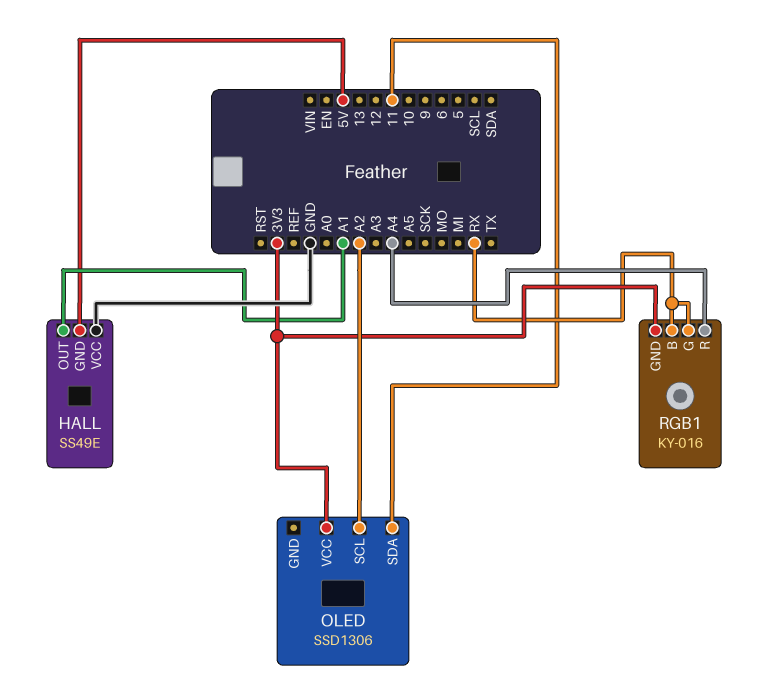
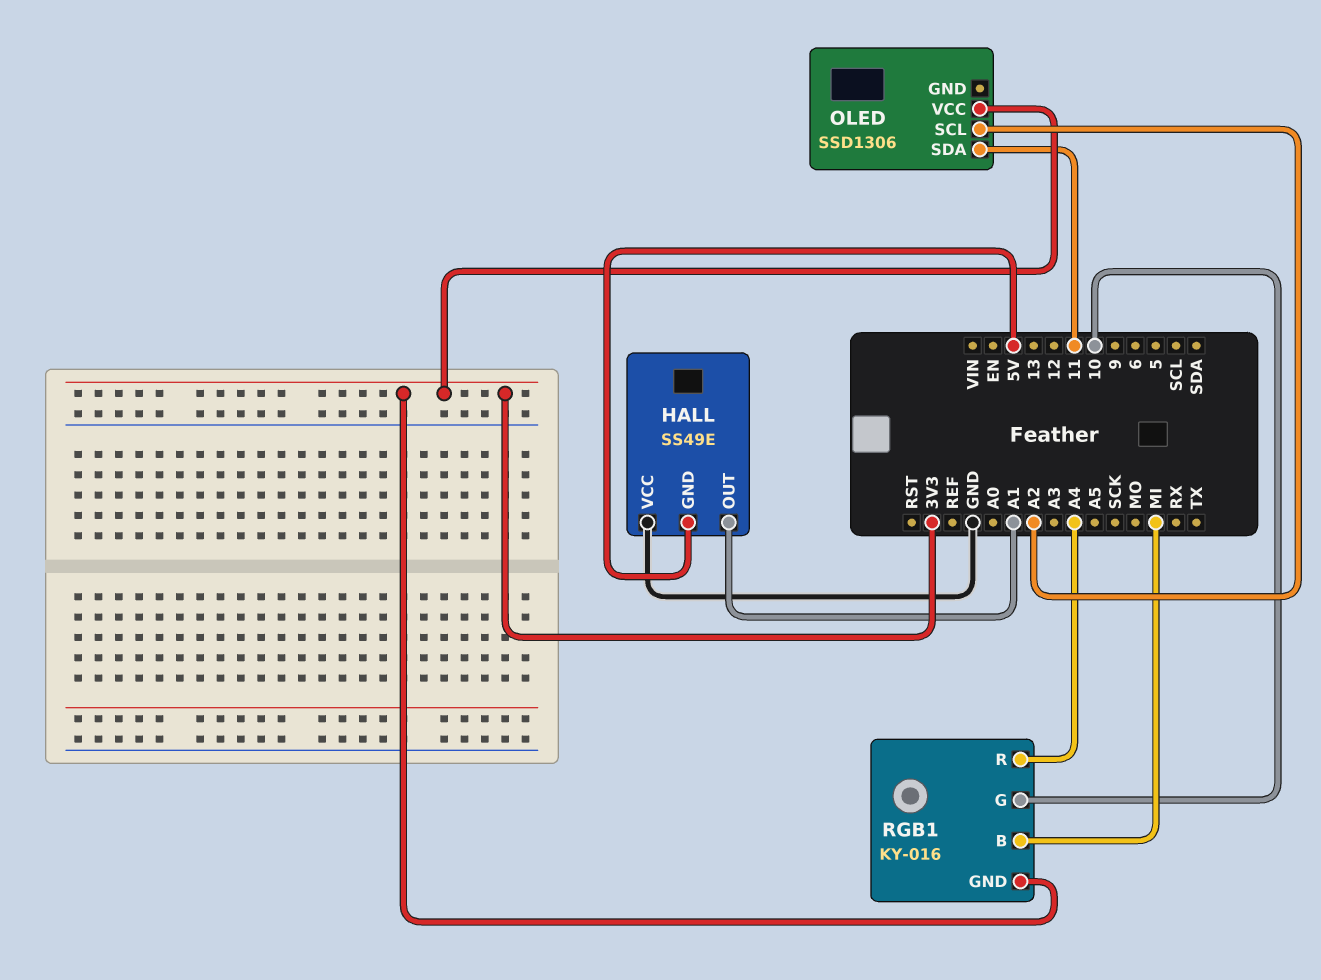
RGB1 pin B: RX -> MI
RGB1 pin G: RX -> 10

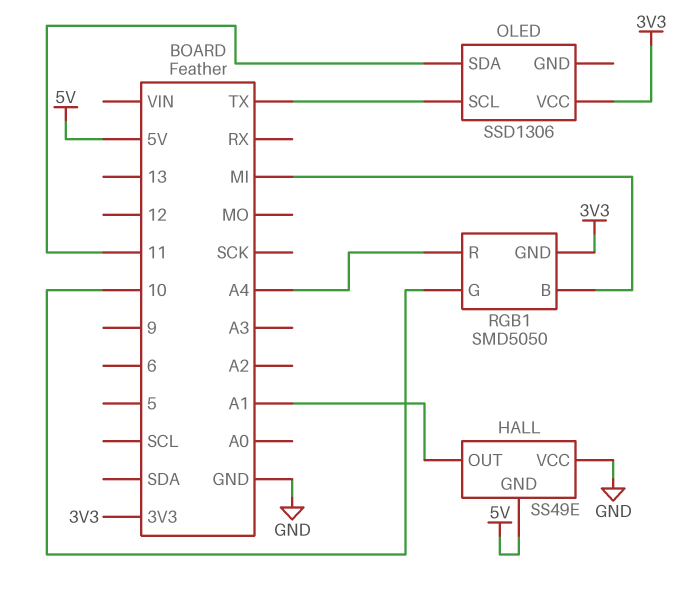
OLED pin SCL: A2 -> TX
RGB1: KY-016 -> SMD5050

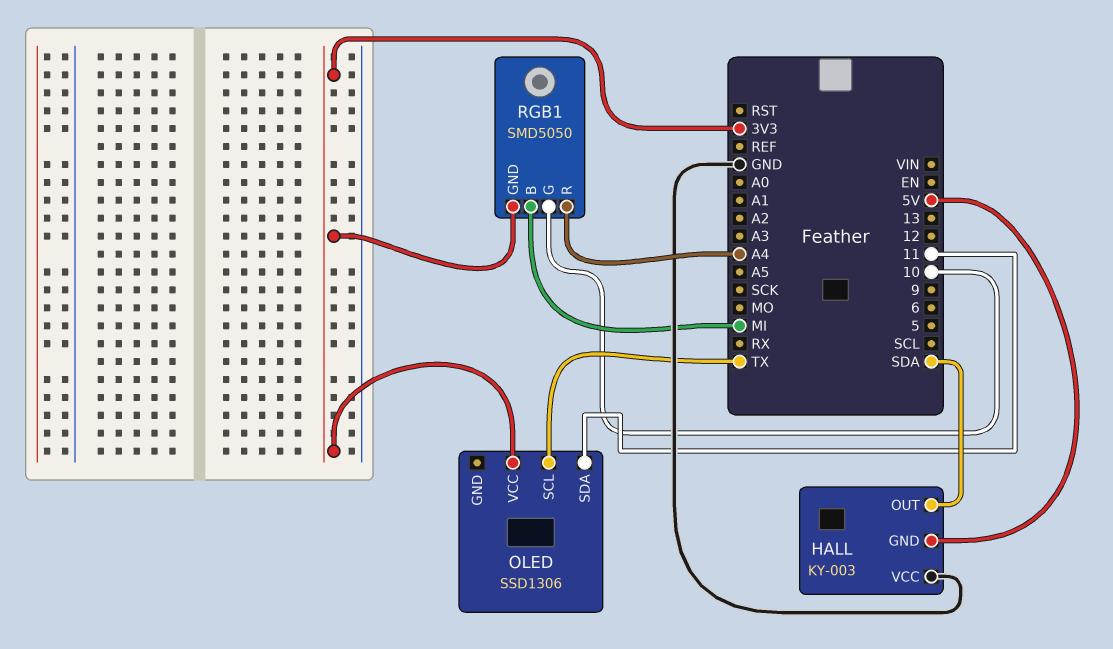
HALL: SS49E -> KY-003
HALL pin OUT: A1 -> SDA

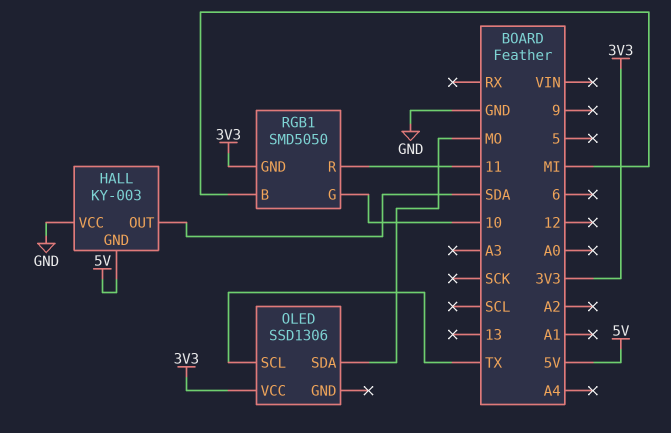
OLED pin SDA: 11 -> MO
RGB1 pin R: A4 -> 11

